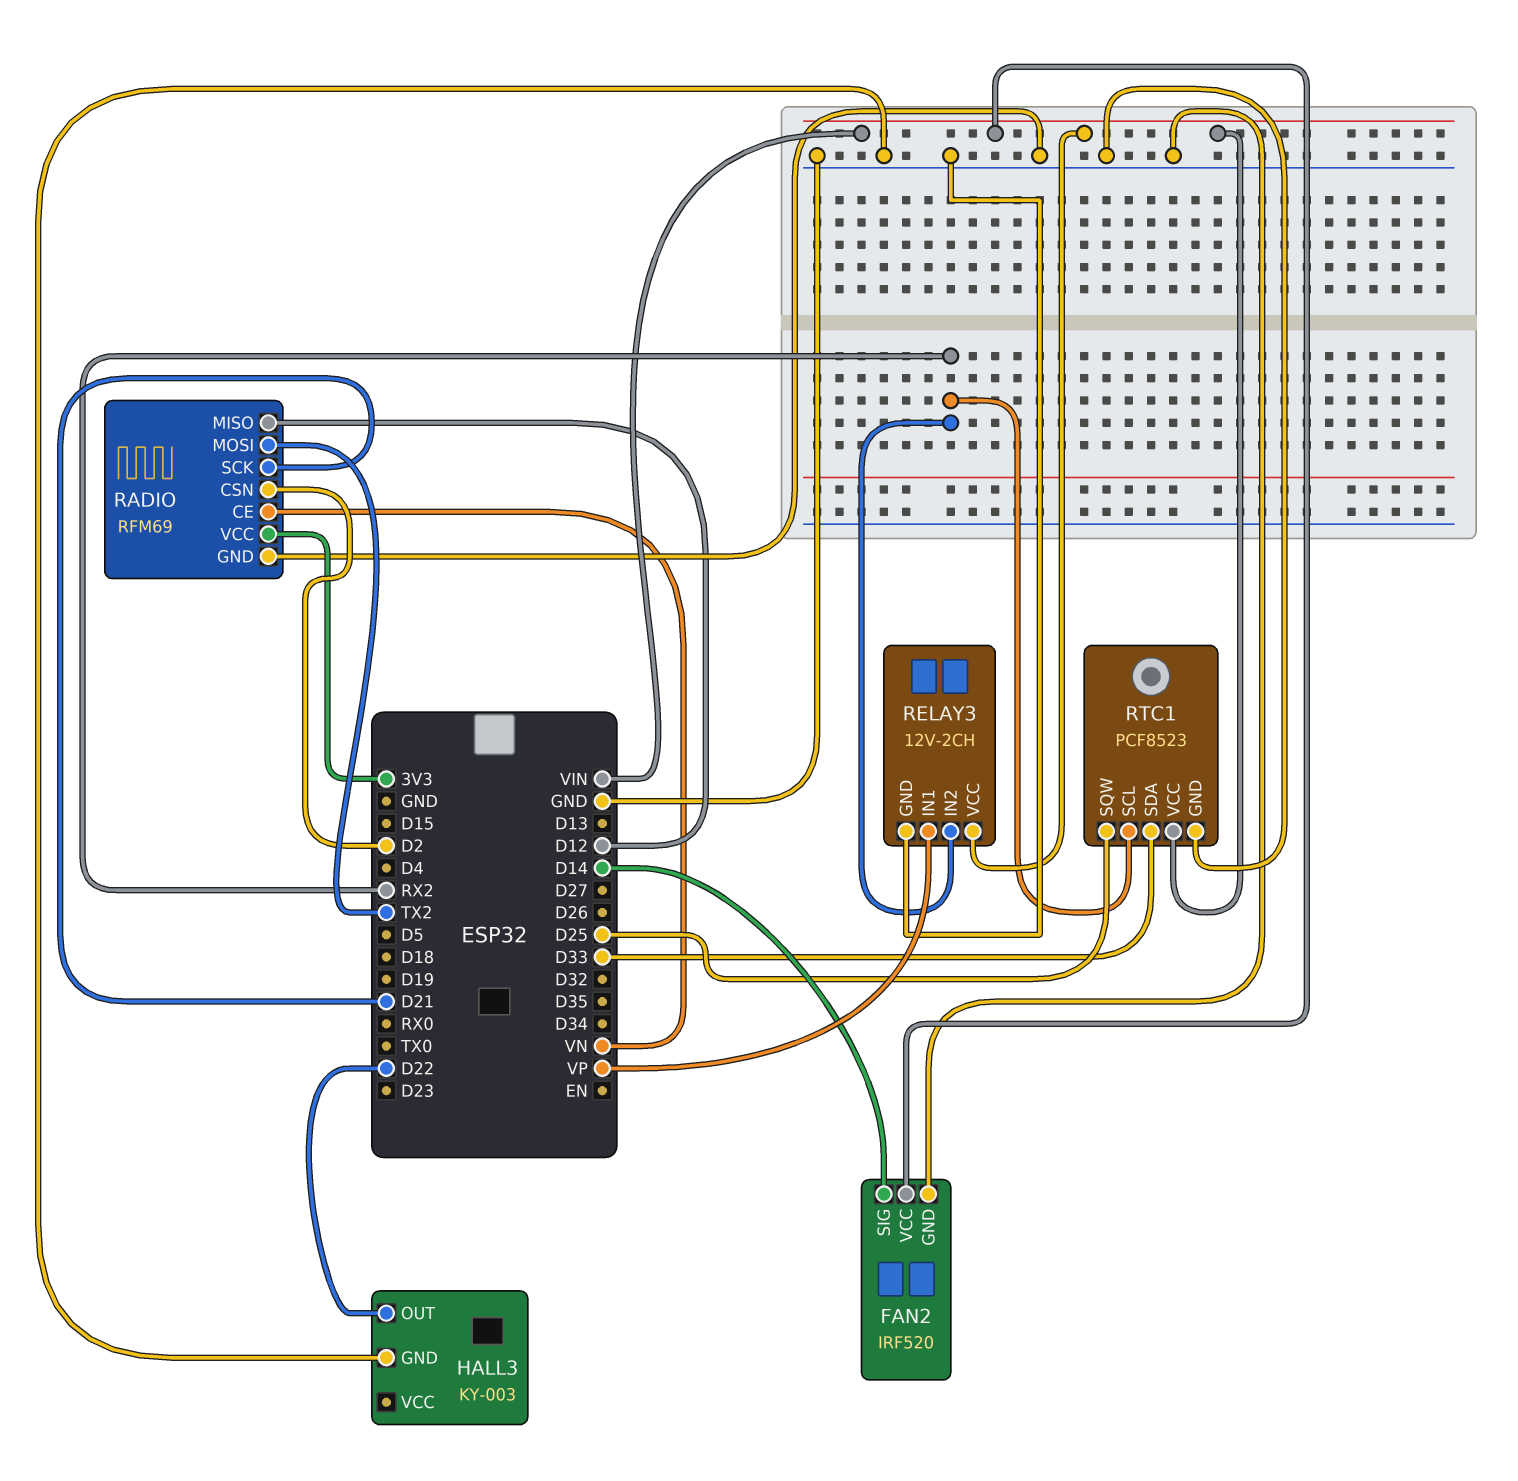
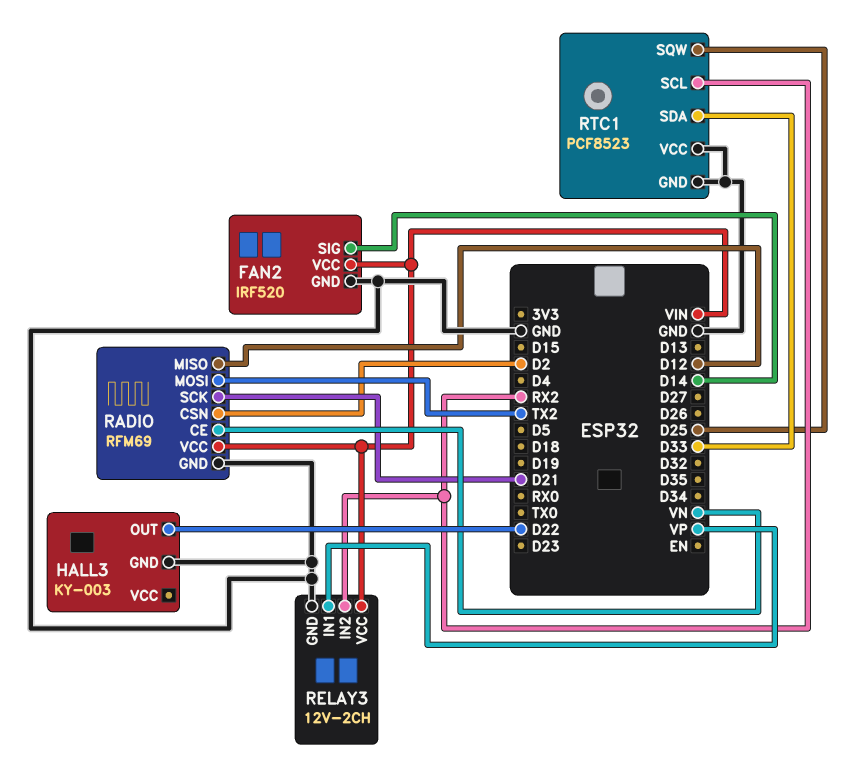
RADIO pin VCC: 3V3 -> VIN
RTC1 pin VCC: VIN -> GND

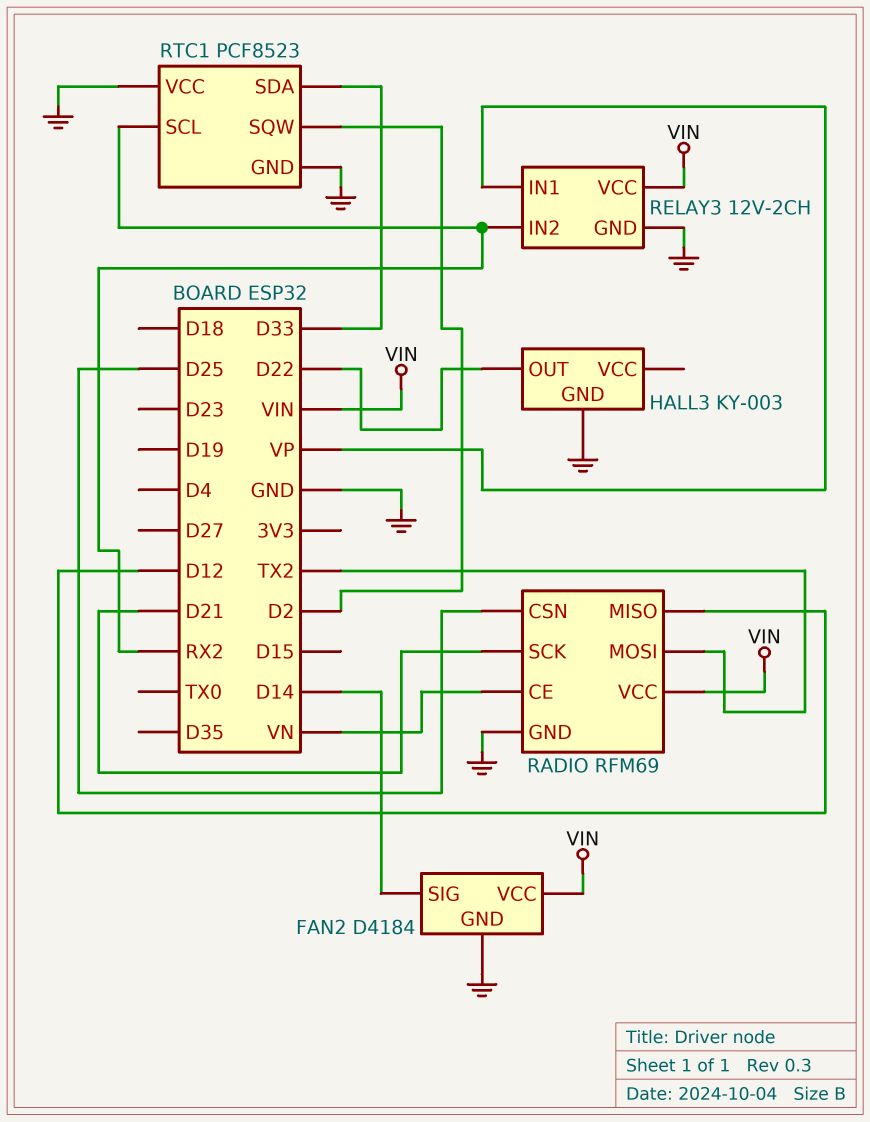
FAN2: IRF520 -> D4184
RADIO pin CSN: D2 -> D25
RTC1 pin SQW: D25 -> D2

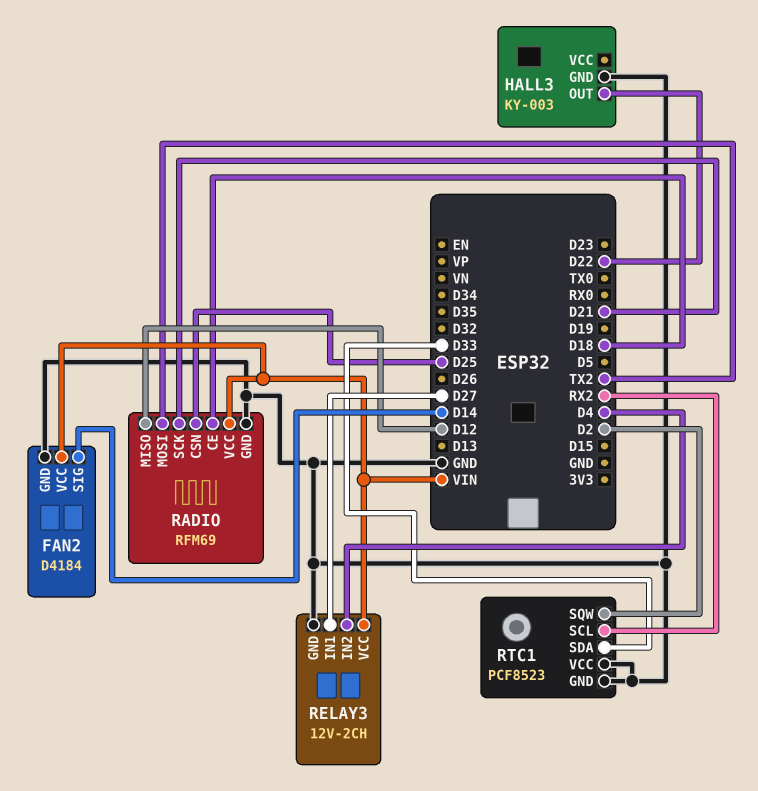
RADIO pin CE: VN -> D18
RELAY3 pin IN1: VP -> D27
RELAY3 pin IN2: RX2 -> D4

